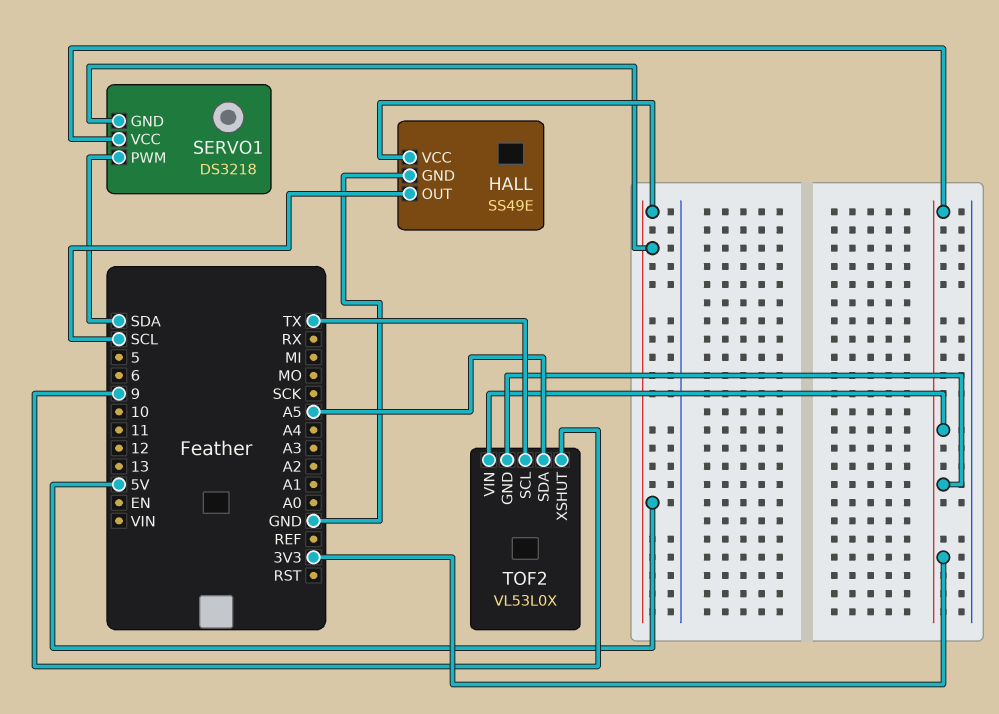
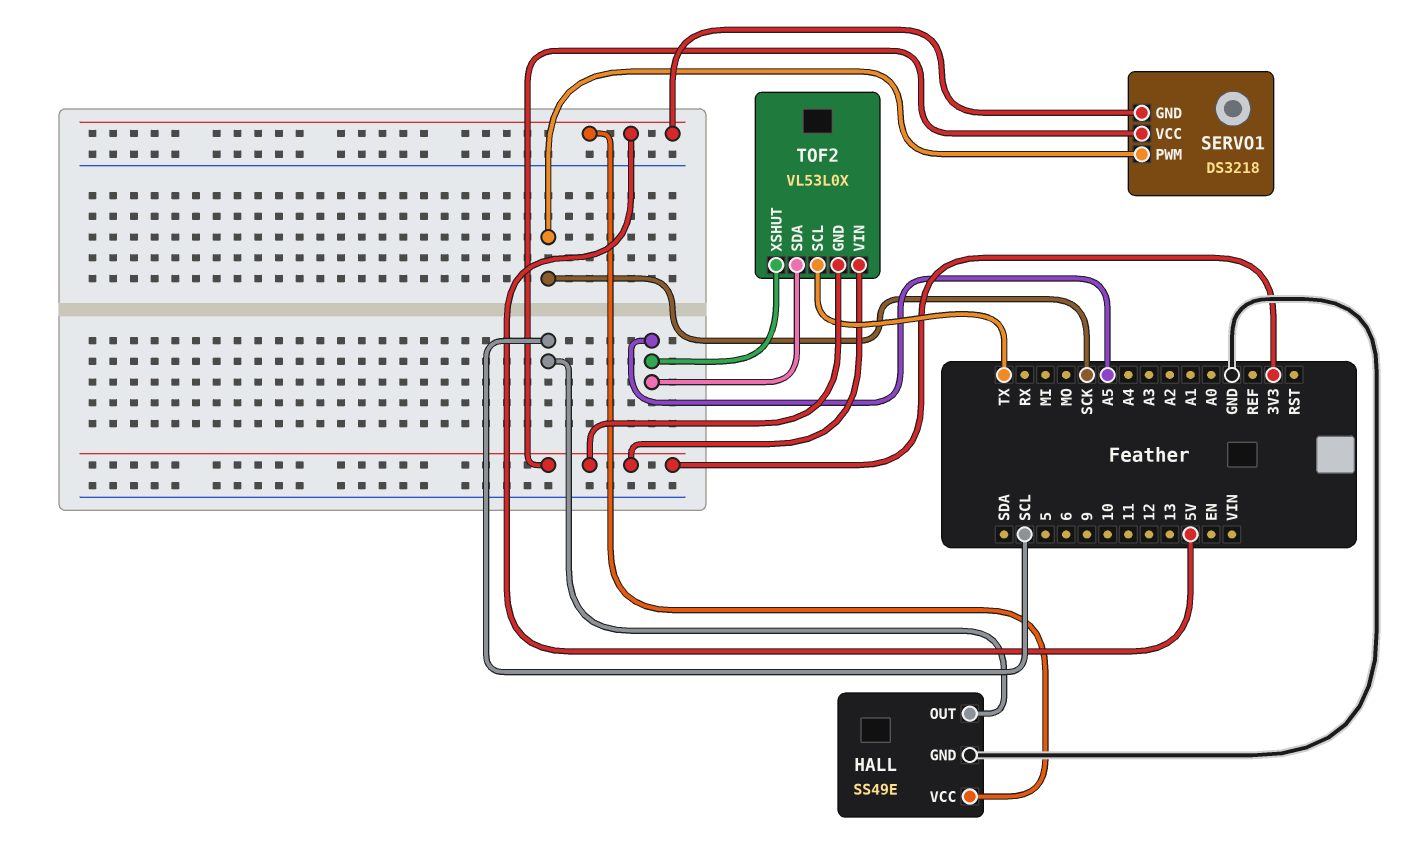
SERVO1 pin PWM: SDA -> SCK
TOF2 pin XSHUT: 9 -> A5

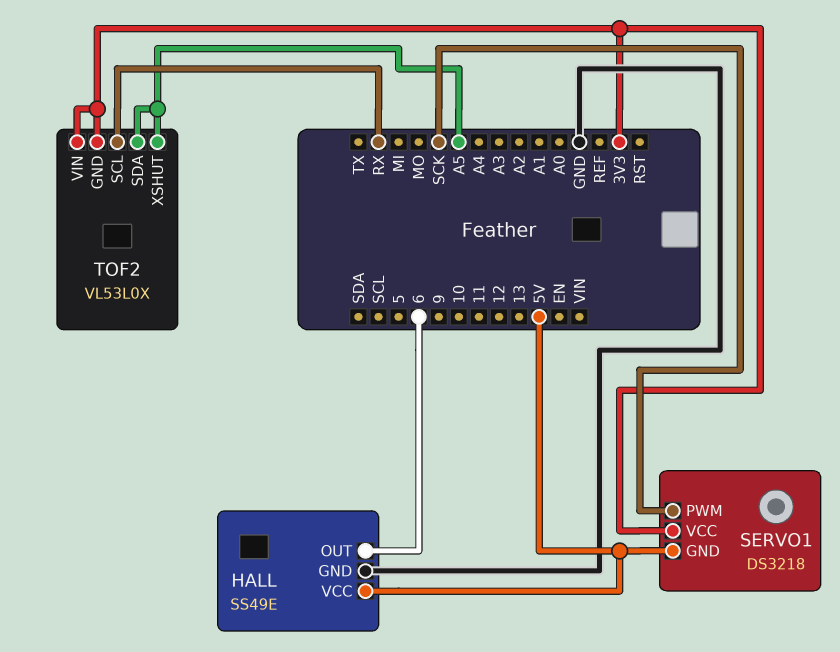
HALL pin OUT: SCL -> 6
TOF2 pin SCL: TX -> RX

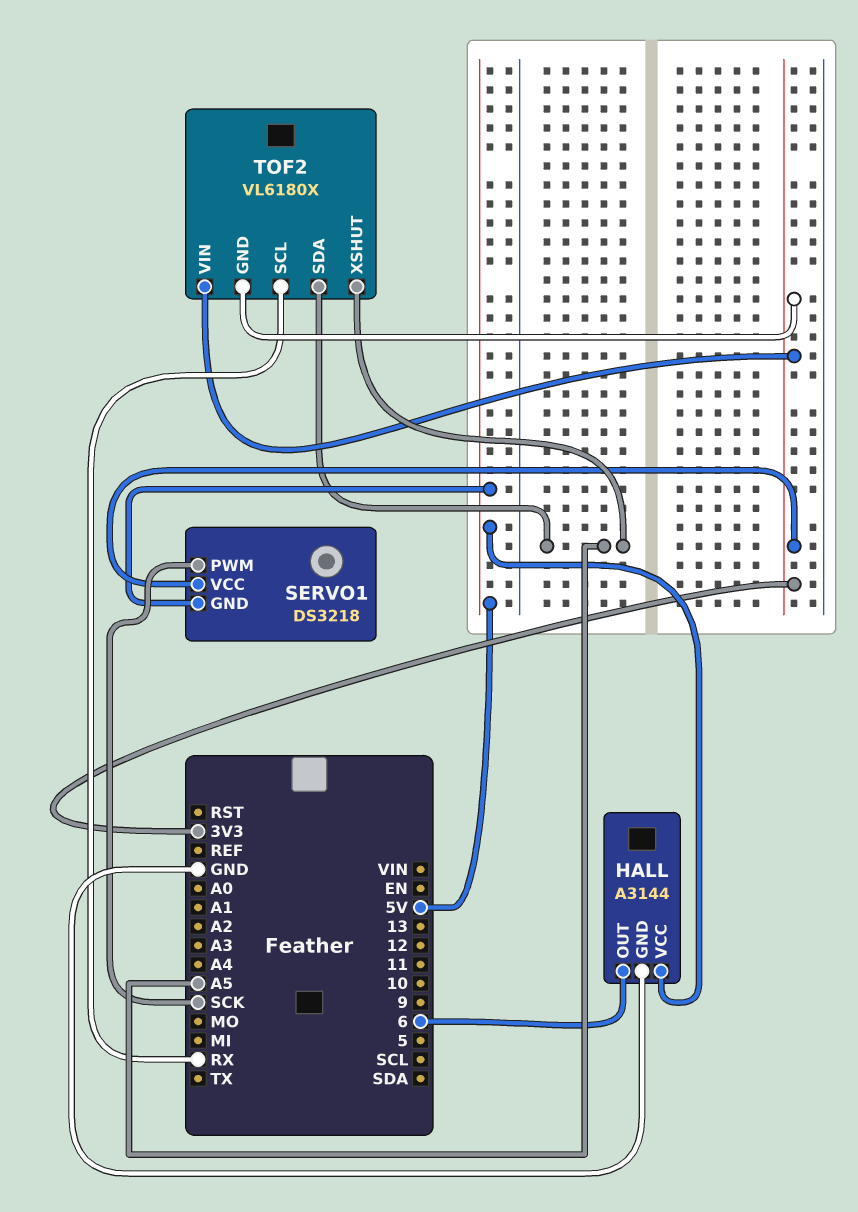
HALL: SS49E -> A3144
TOF2: VL53L0X -> VL6180X

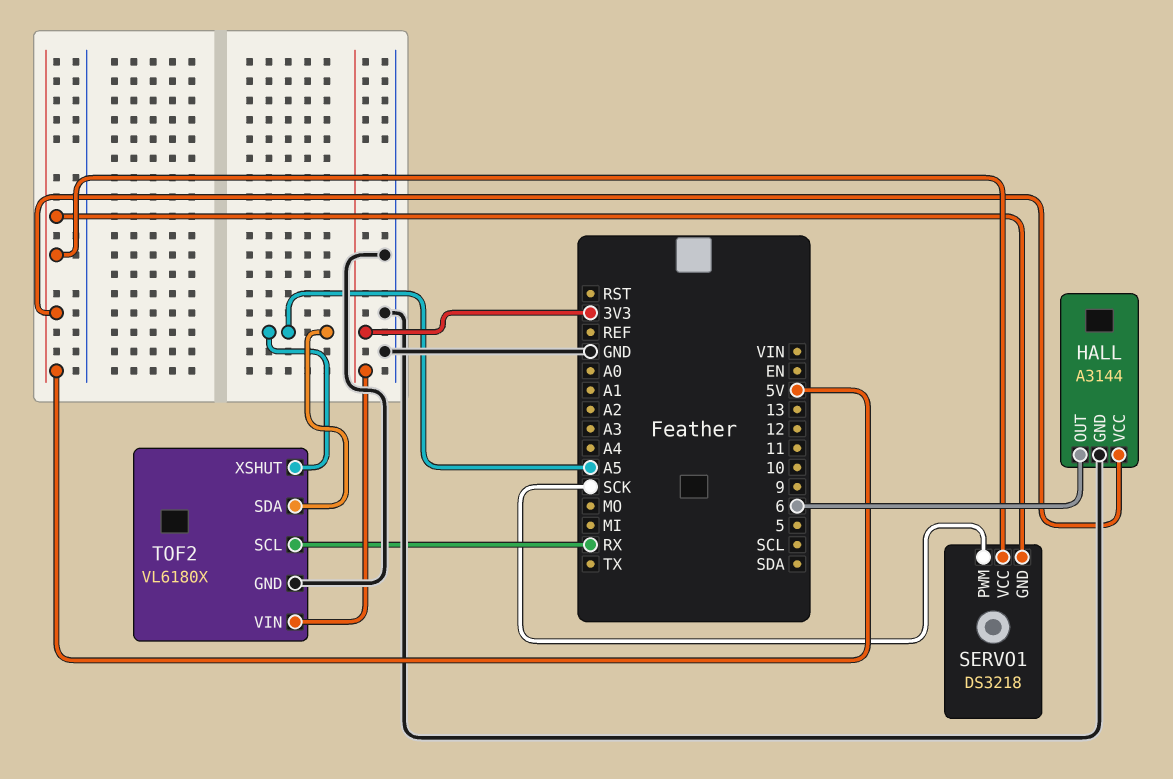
SERVO1 pin VCC: 3V3 -> 5V
TOF2 pin GND: 3V3 -> GND

